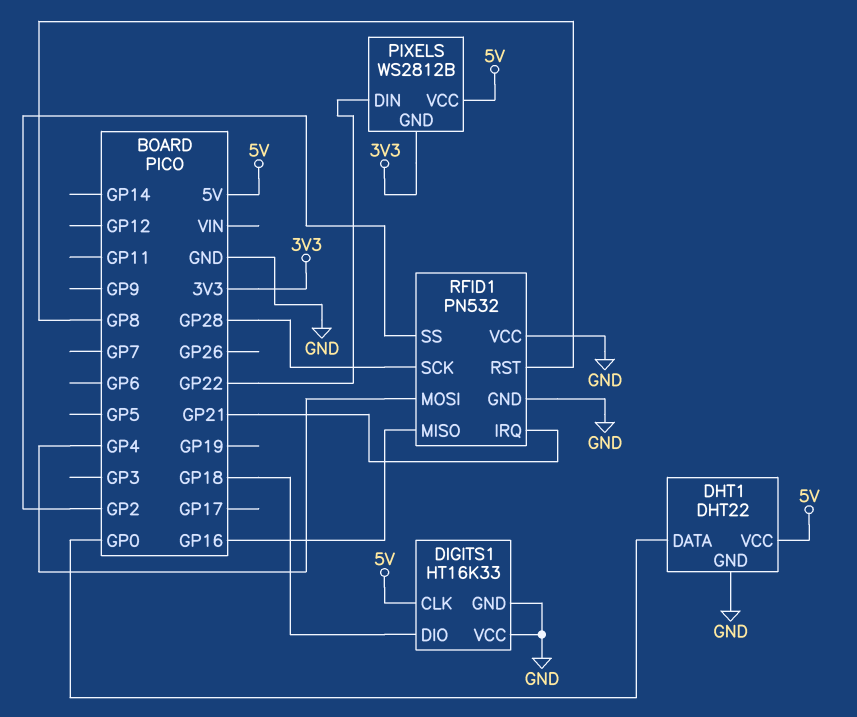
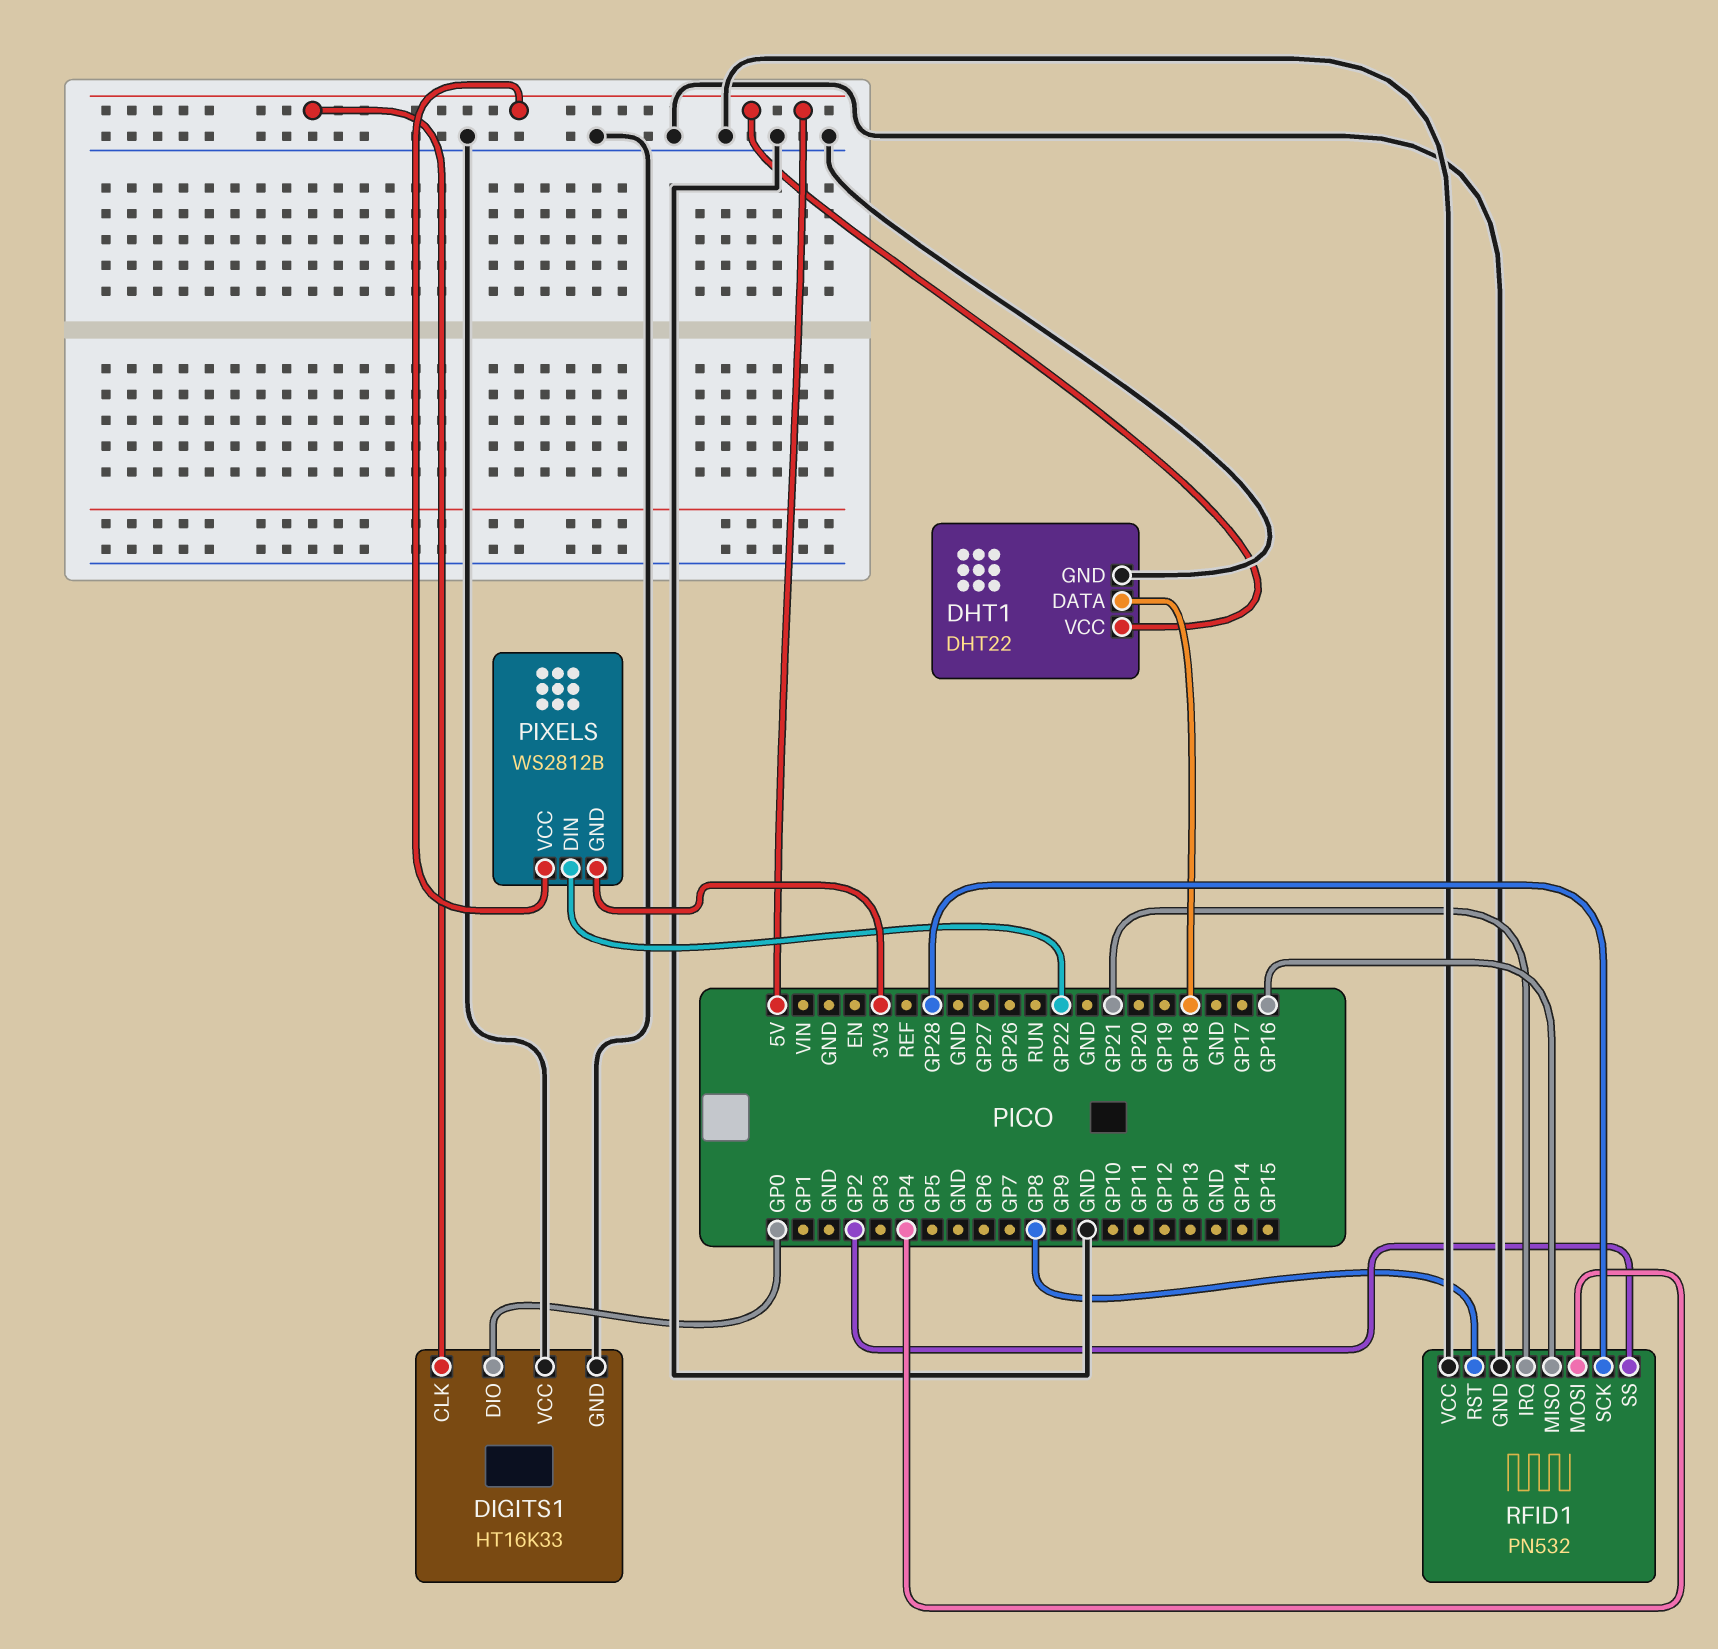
DHT1 pin DATA: GP0 -> GP18
DIGITS1 pin DIO: GP18 -> GP0

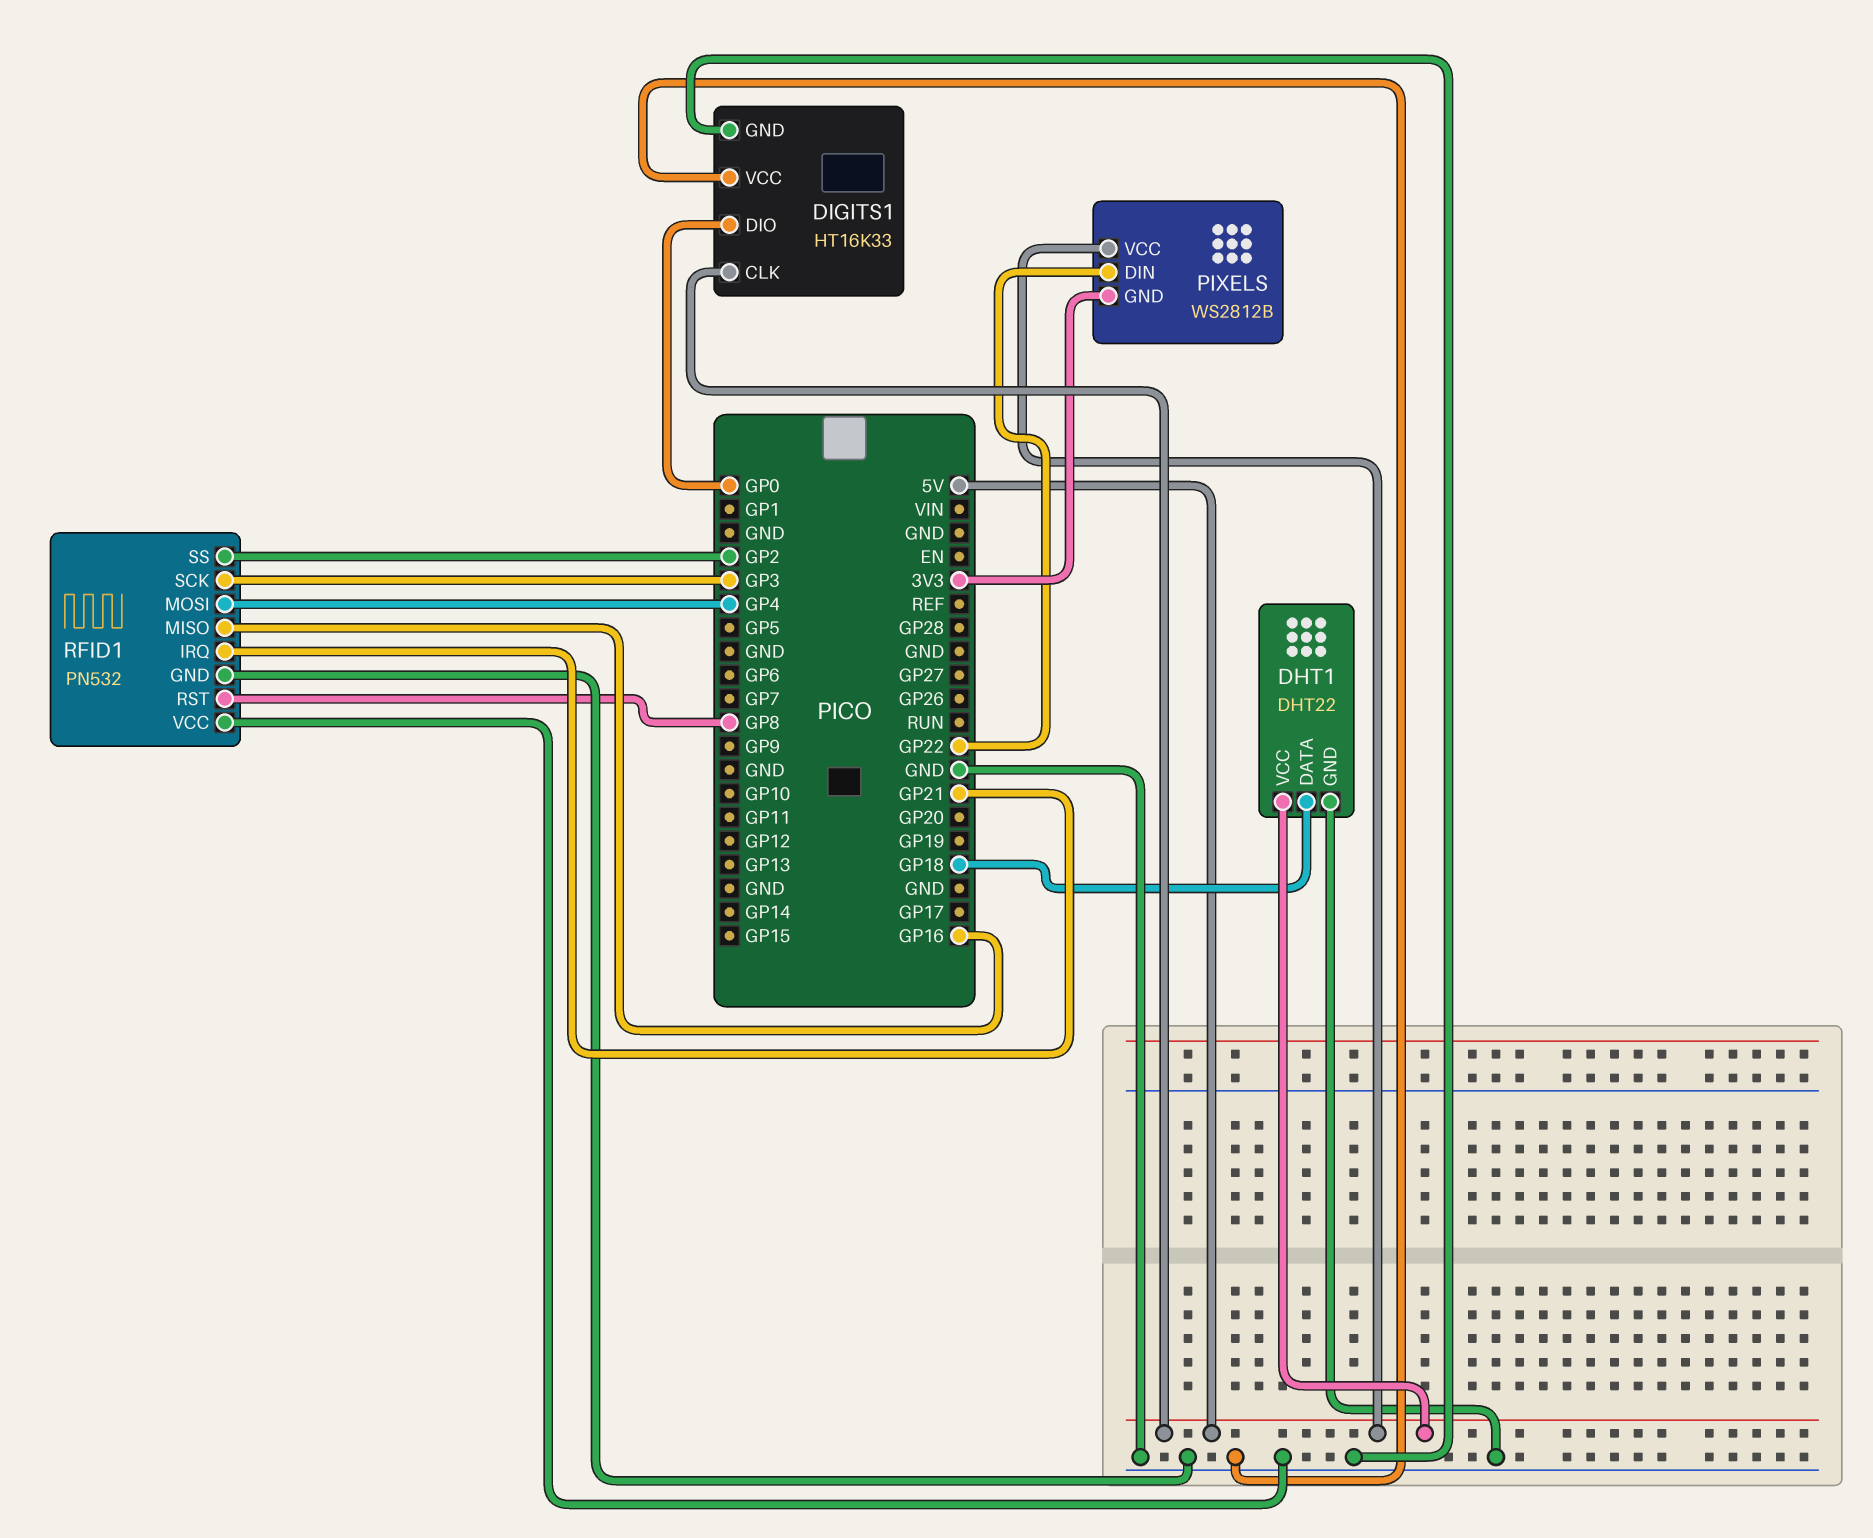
RFID1 pin SCK: GP28 -> GP3

